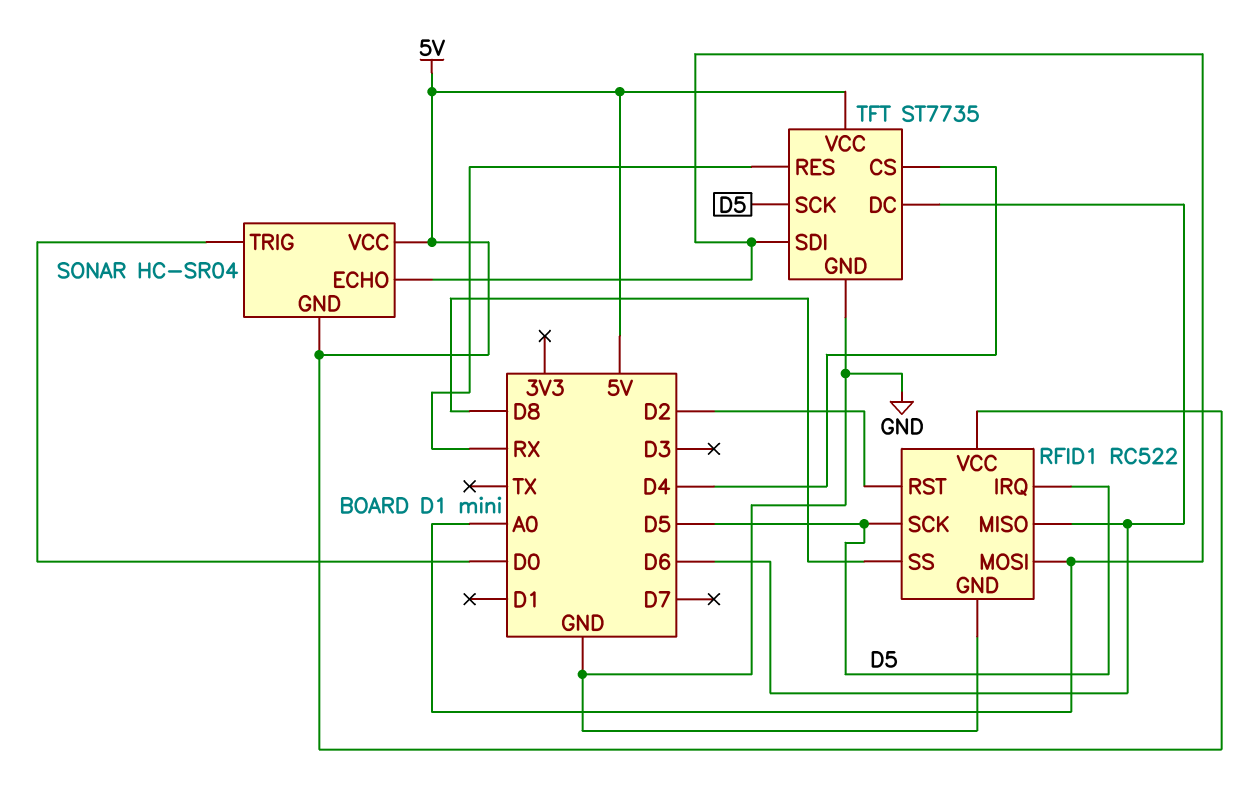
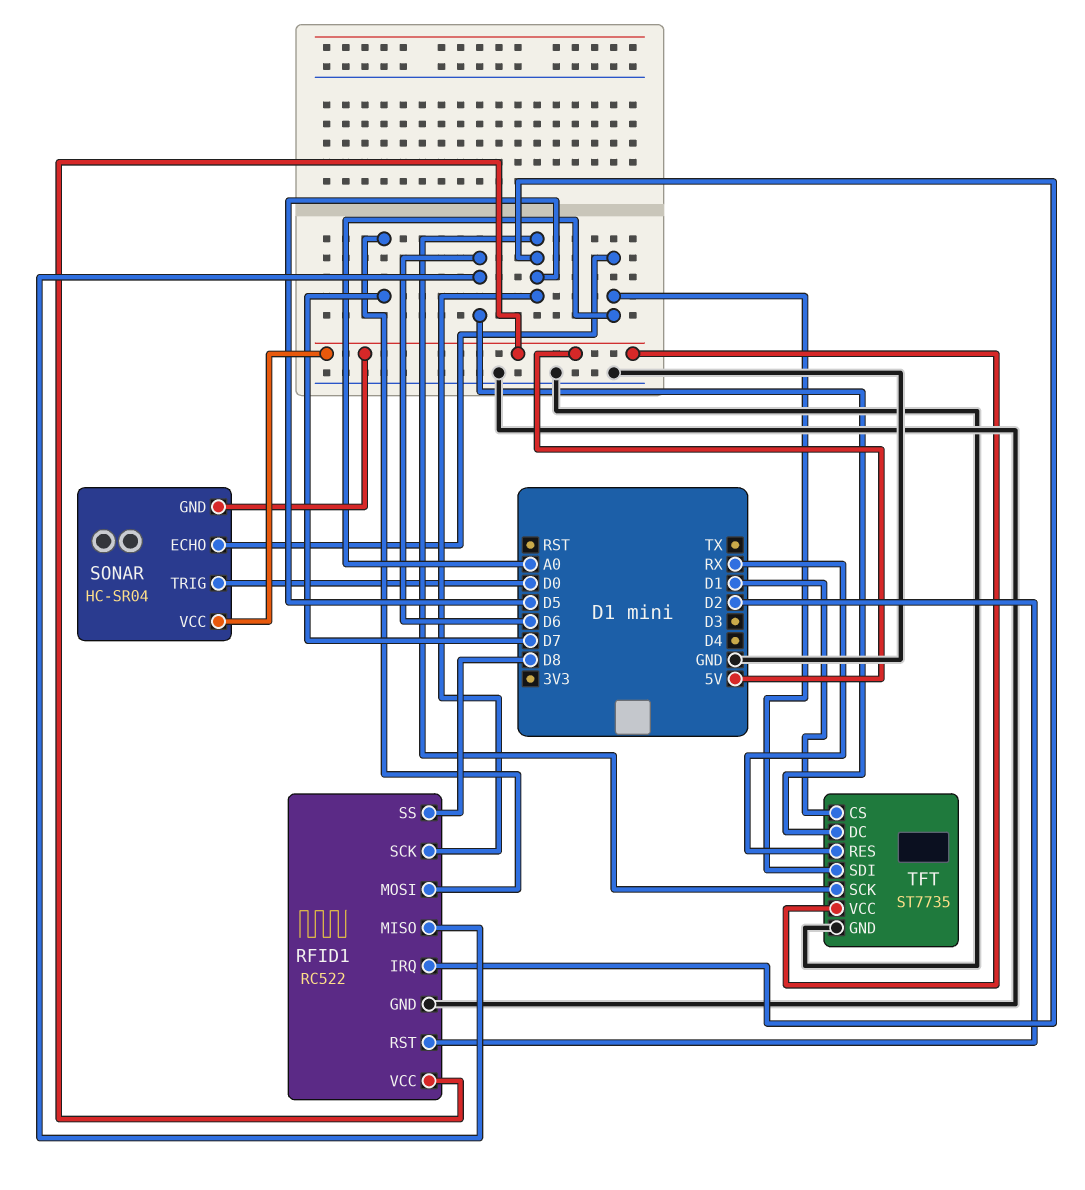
RFID1 pin MOSI: A0 -> D7
TFT pin CS: D4 -> D1

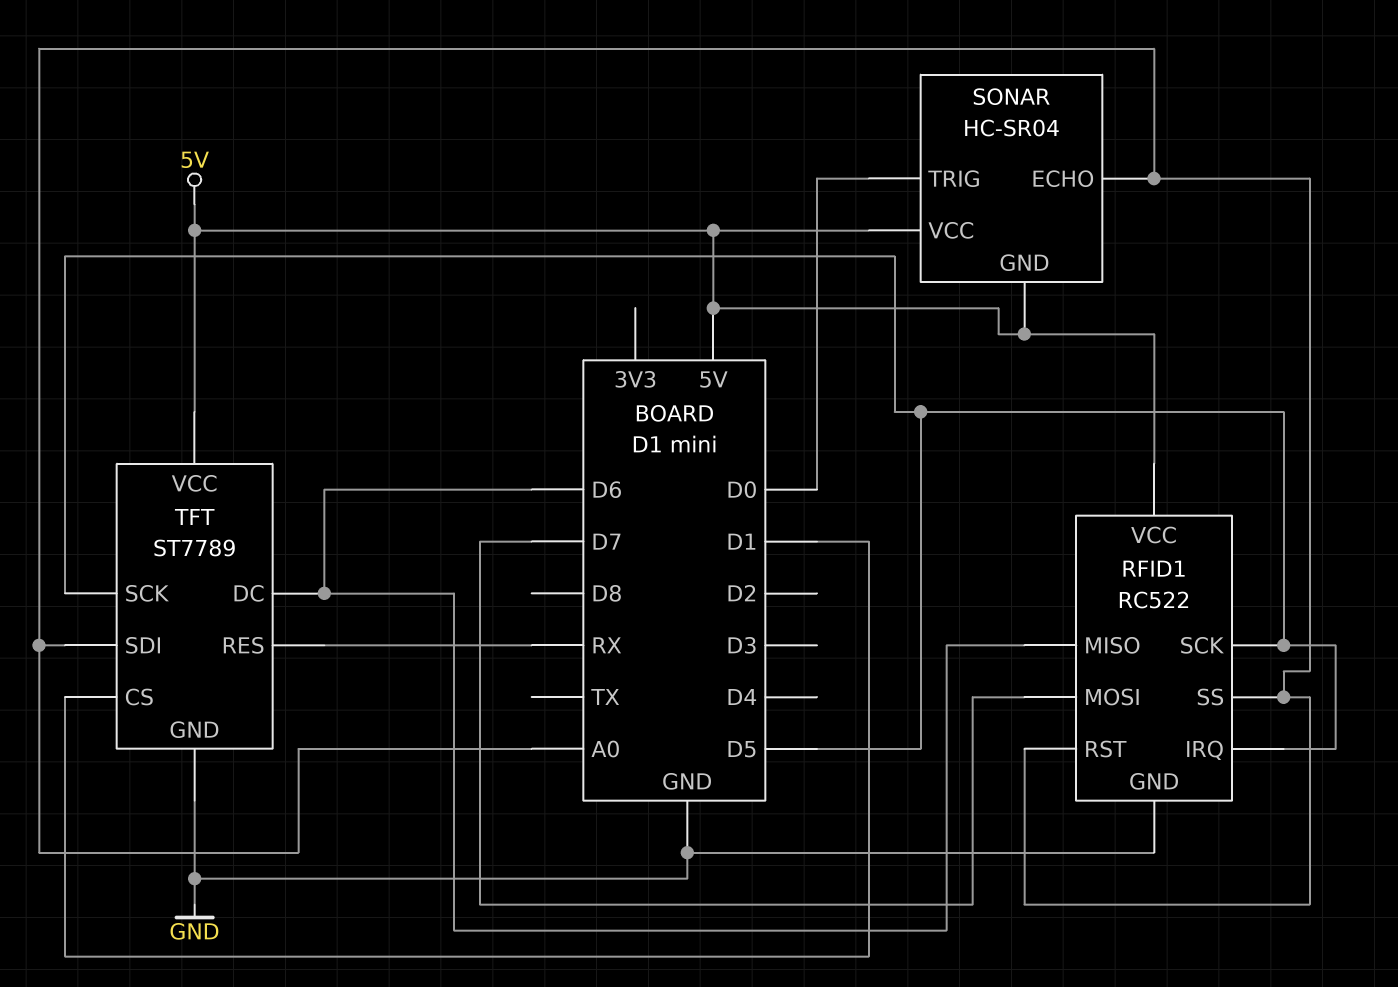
RFID1 pin RST: D2 -> A0
RFID1 pin SS: D8 -> A0
TFT: ST7735 -> ST7789

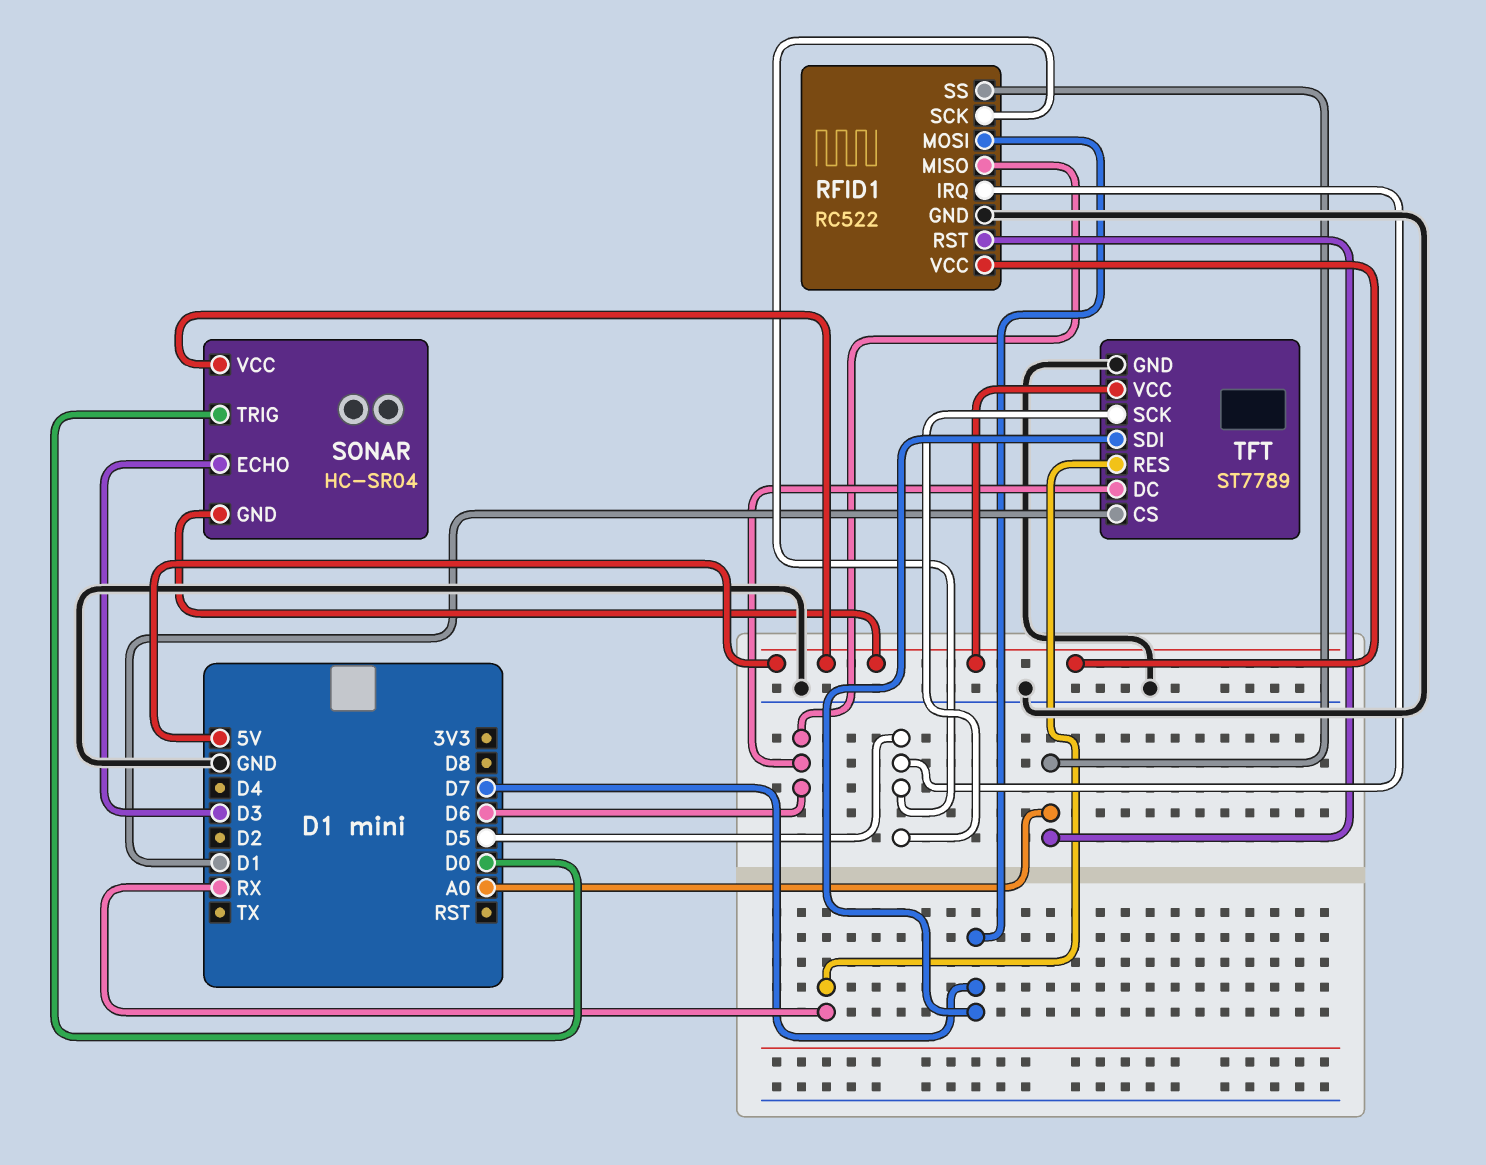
SONAR pin ECHO: A0 -> D3
TFT pin SDI: A0 -> D7

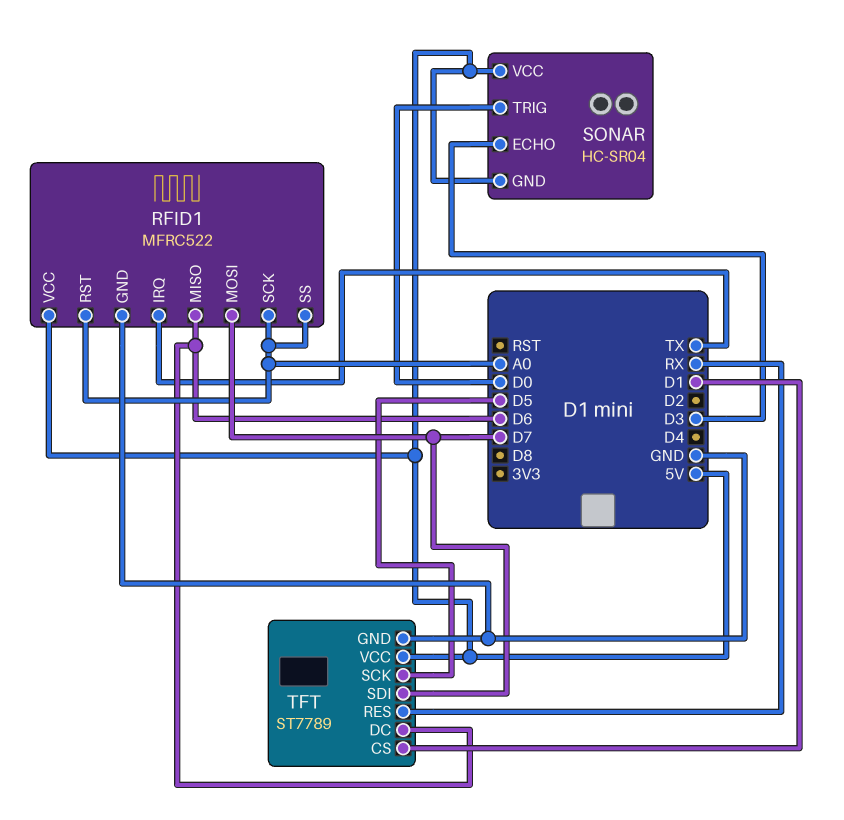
RFID1: RC522 -> MFRC522
RFID1 pin IRQ: D5 -> TX
RFID1 pin SCK: D5 -> A0

